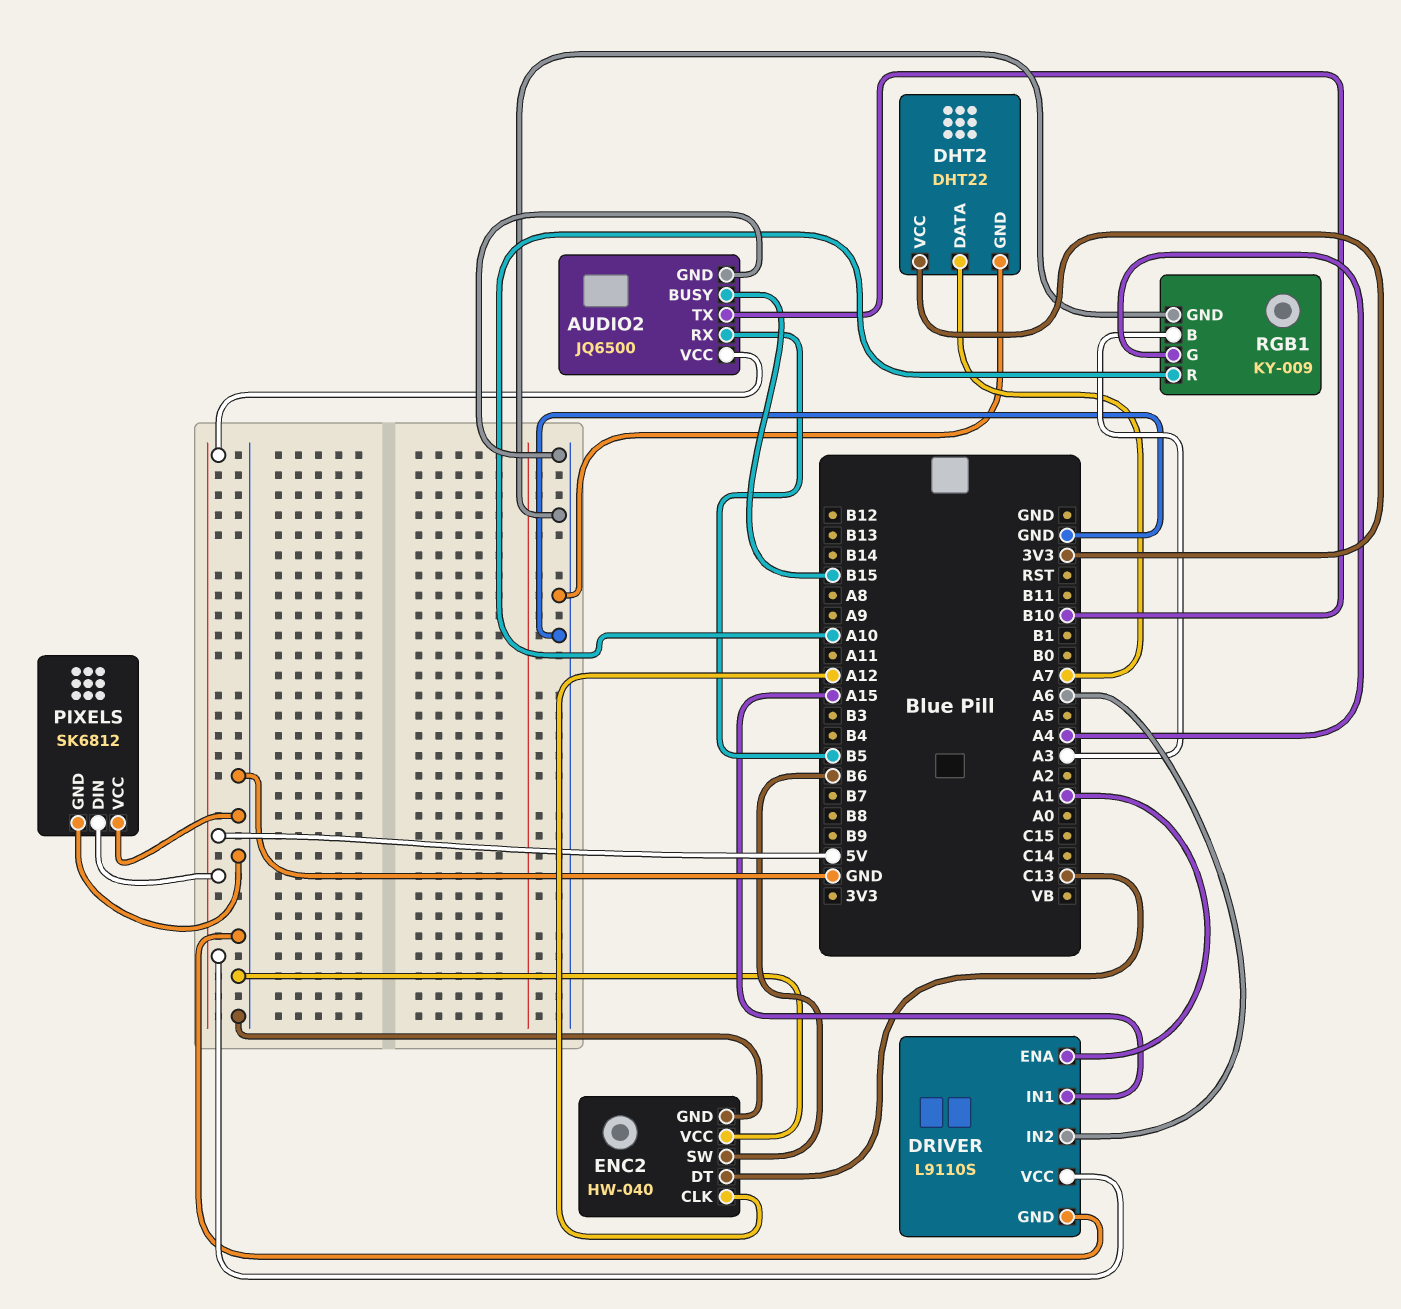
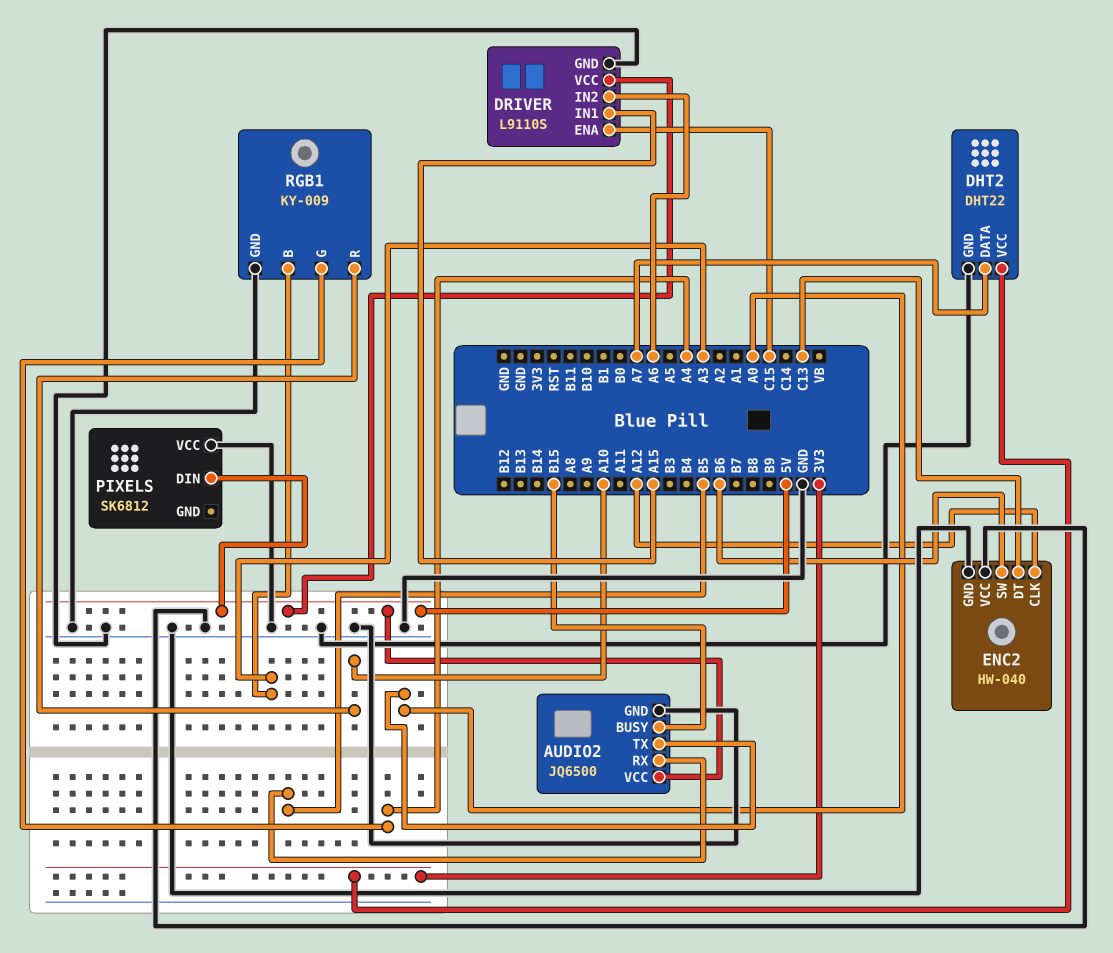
AUDIO2 pin TX: B10 -> A0
DRIVER pin ENA: A1 -> C15
PIXELS pin GND: GND -> none

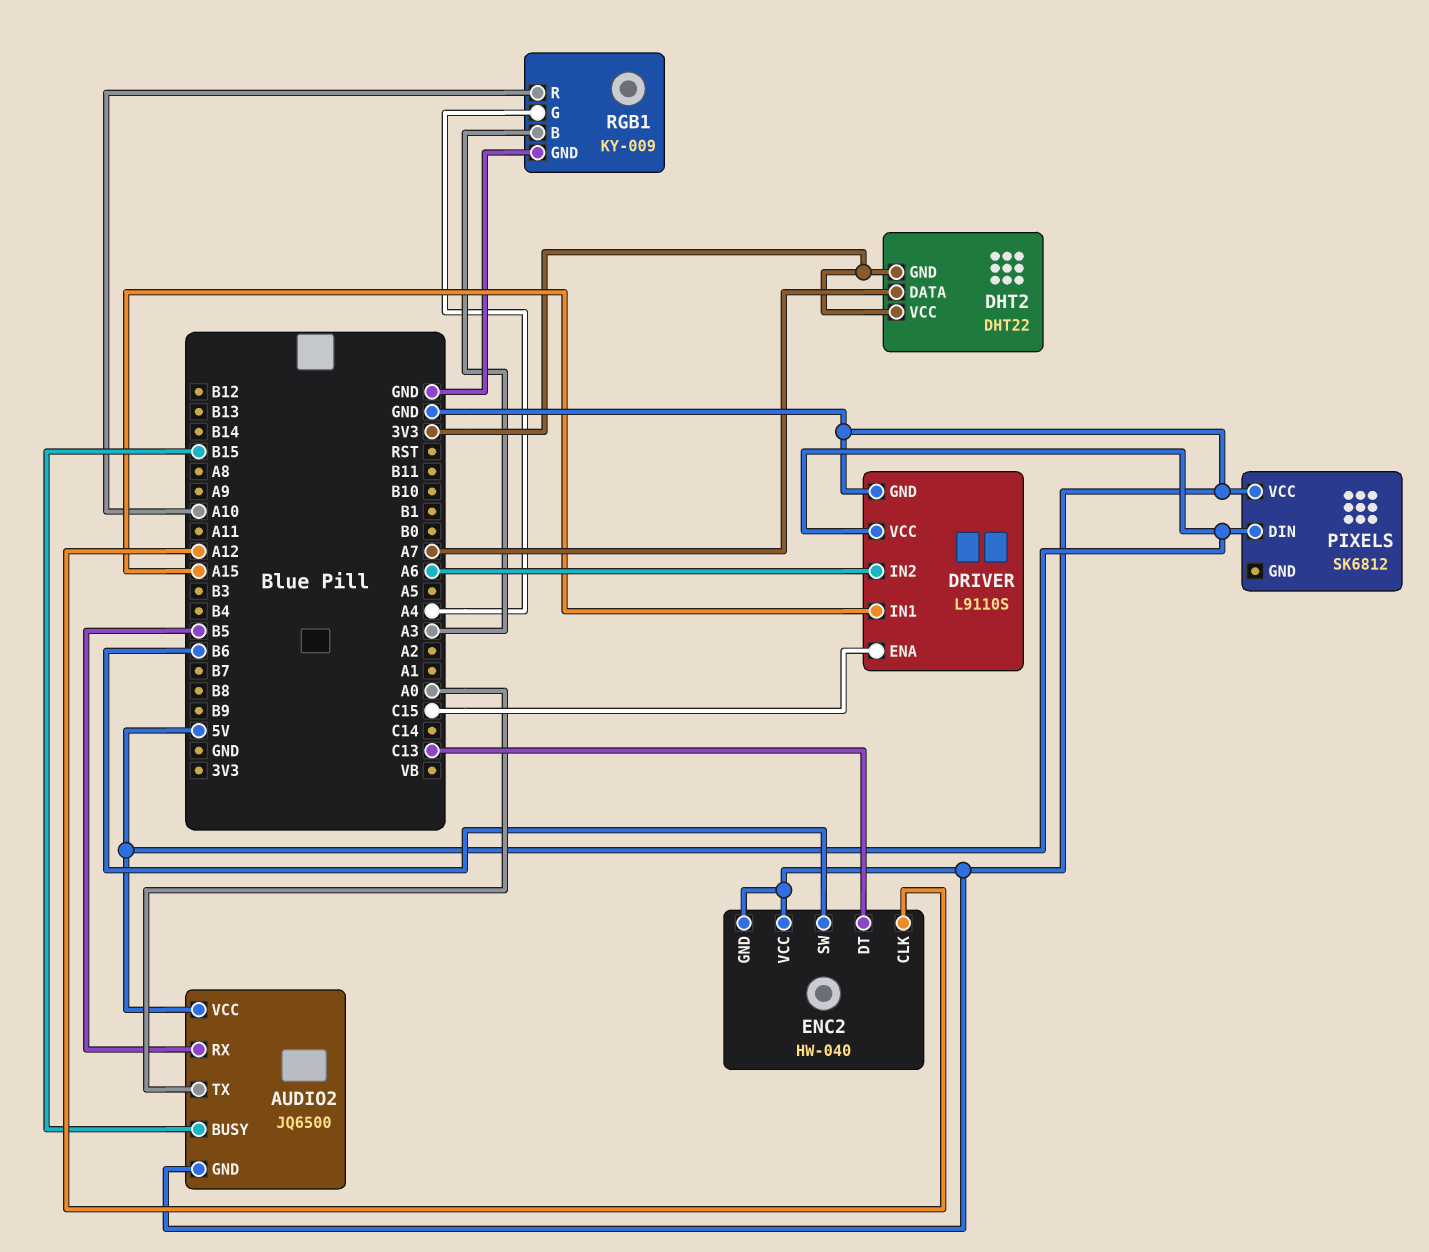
DHT2 pin GND: GND -> 3V3

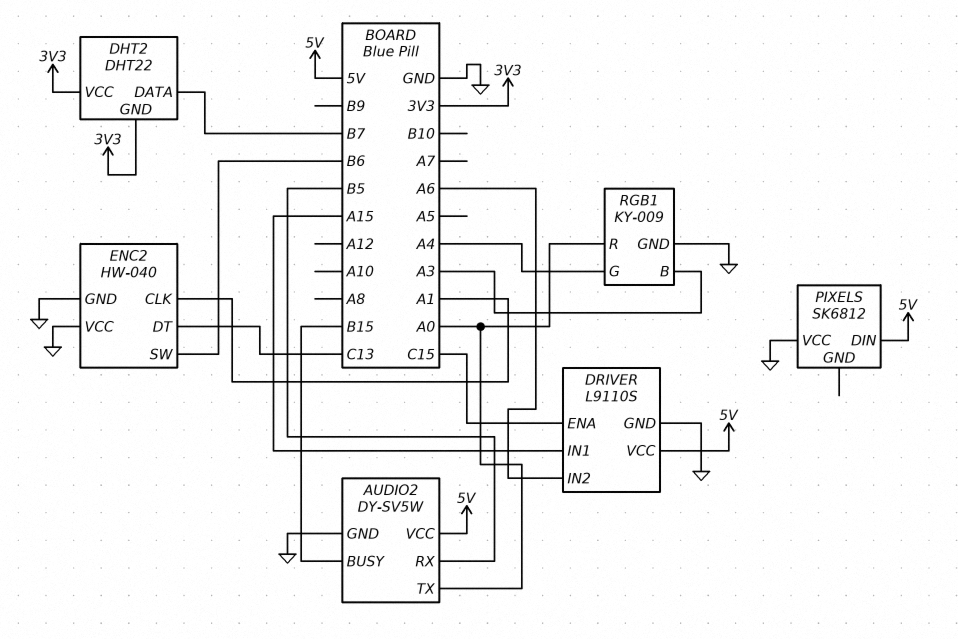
AUDIO2: JQ6500 -> DY-SV5W
DHT2 pin DATA: A7 -> B7
ENC2 pin CLK: A12 -> A1
RGB1 pin R: A10 -> A0

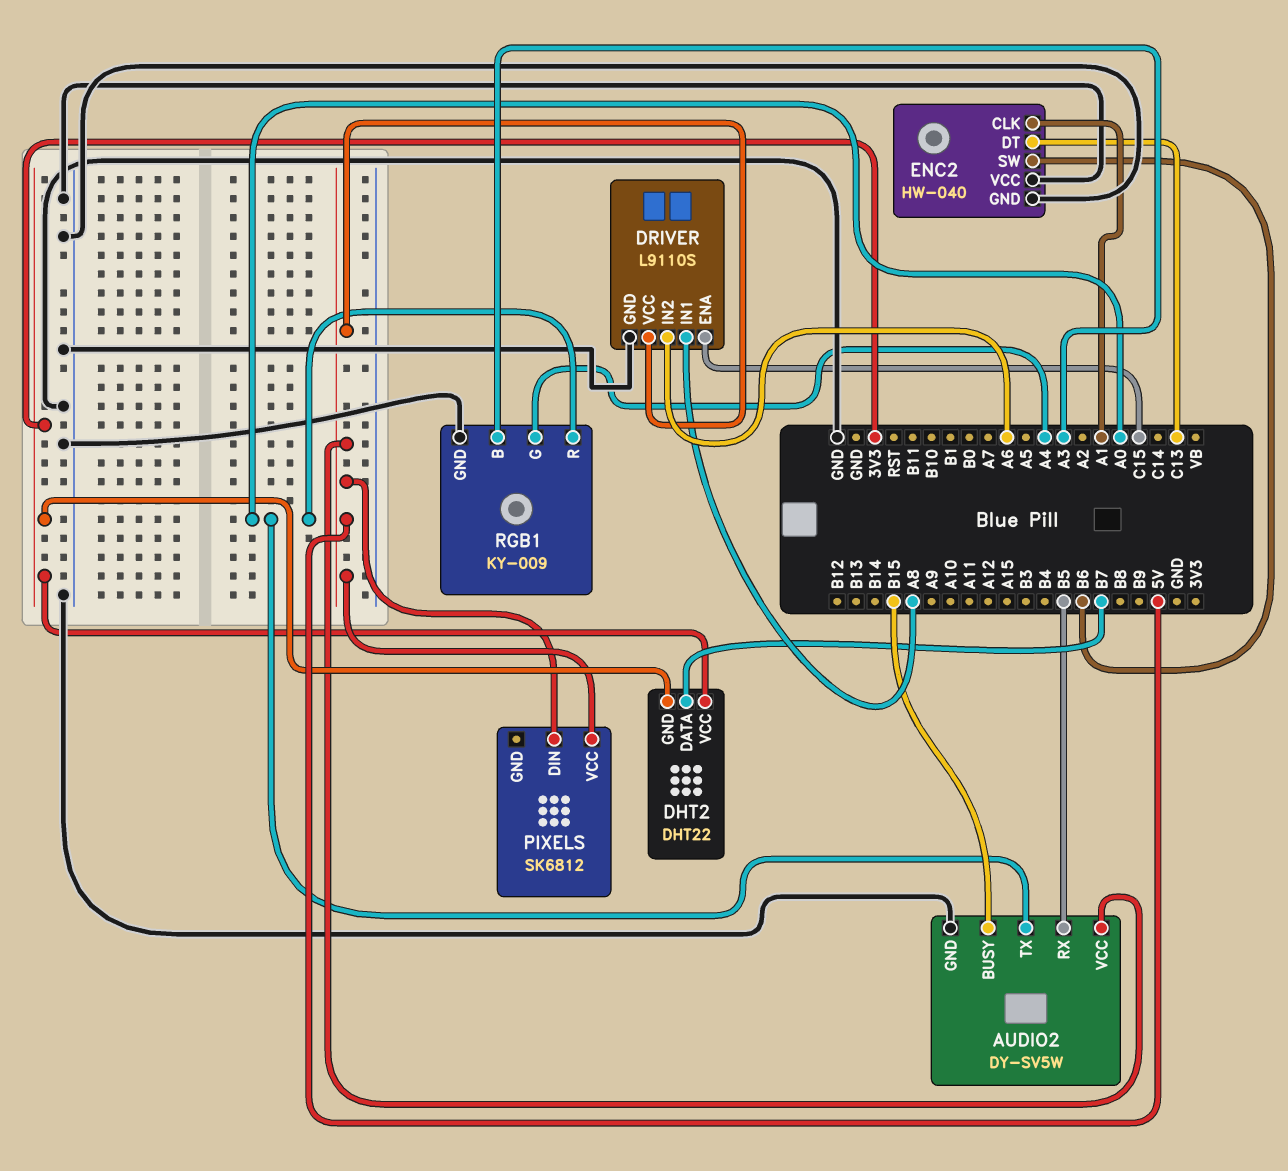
DRIVER pin IN1: A15 -> A8
PIXELS pin VCC: GND -> 5V

